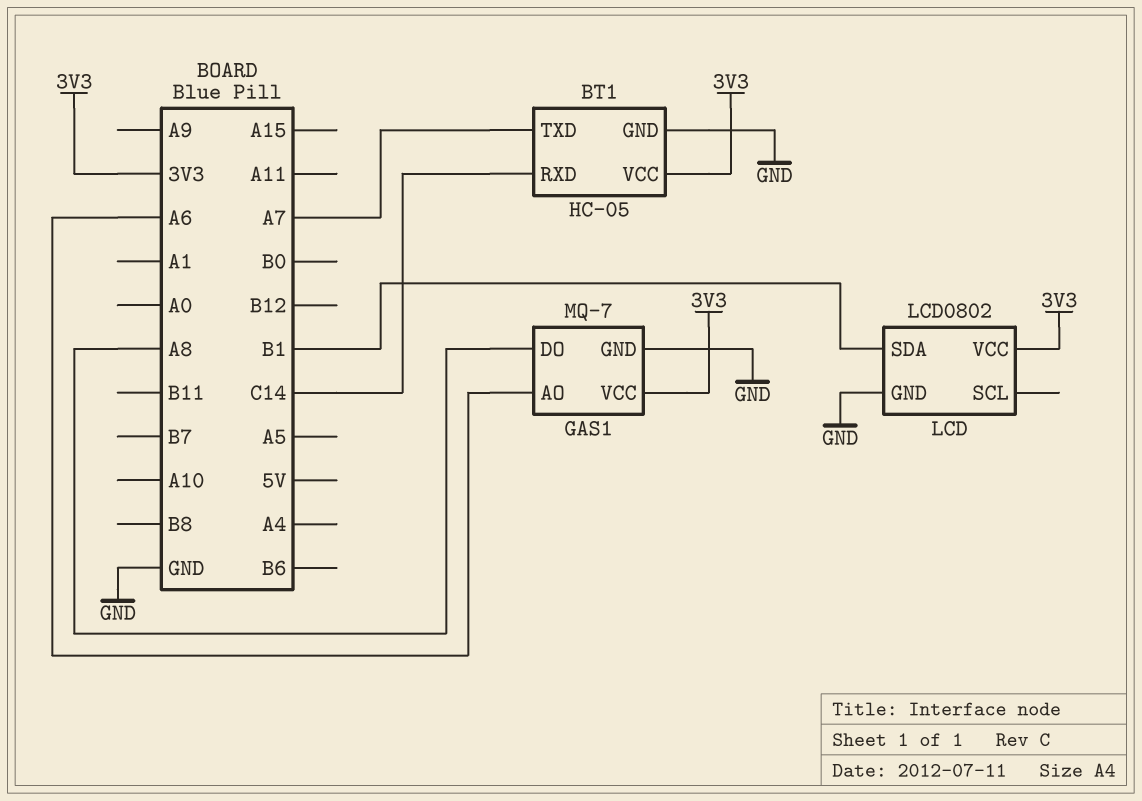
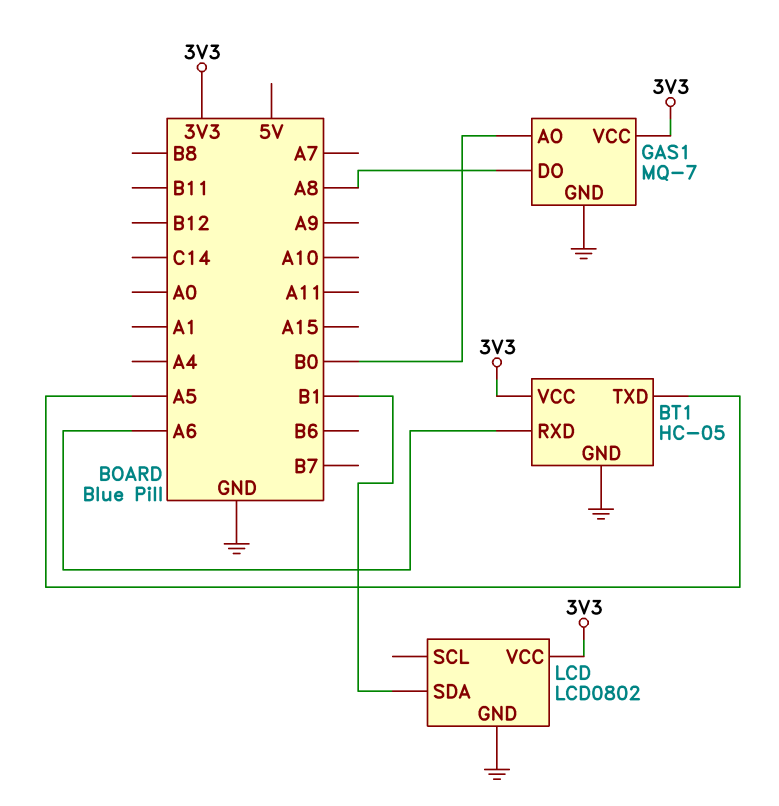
BT1 pin RXD: C14 -> A6
BT1 pin TXD: A7 -> A5
GAS1 pin AO: A6 -> B0

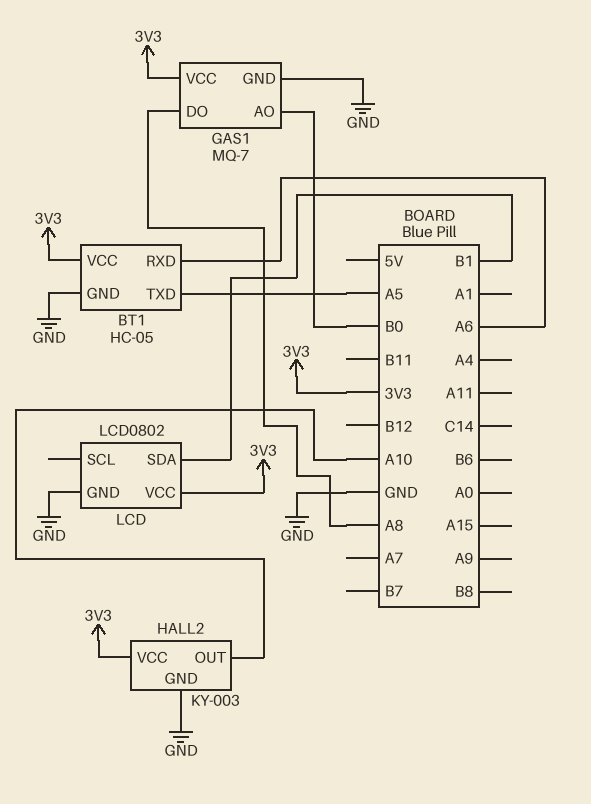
HALL2: none -> KY-003
HALL2 pin GND: none -> GND
HALL2 pin OUT: none -> A10
HALL2 pin VCC: none -> 3V3

